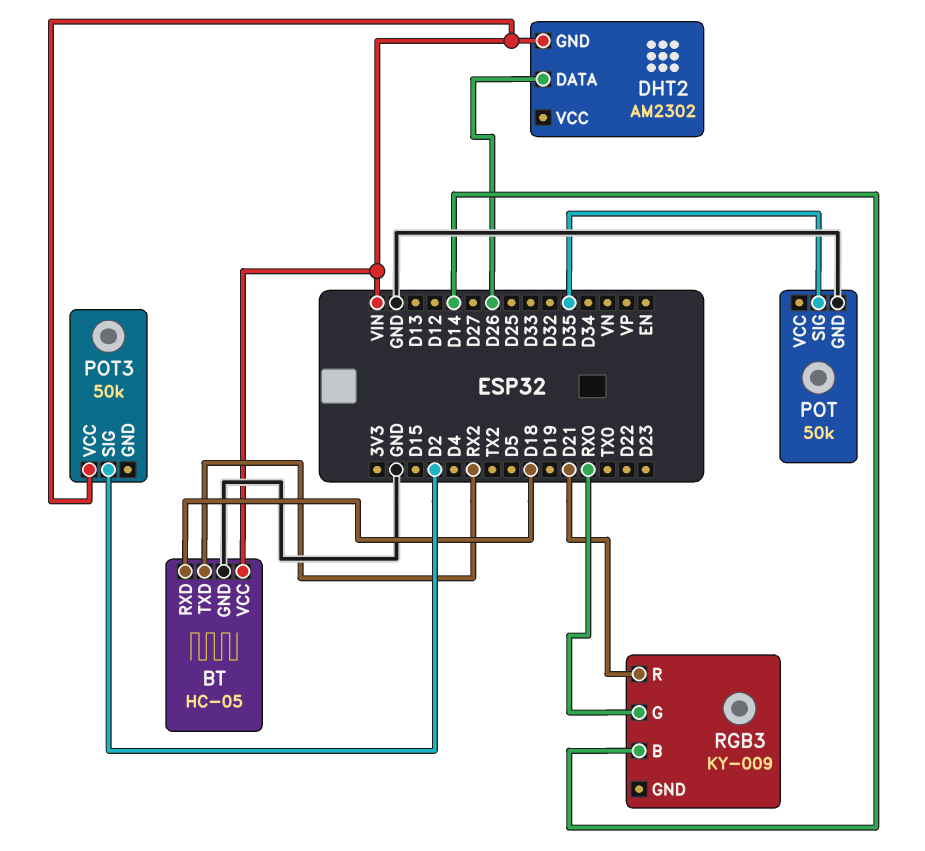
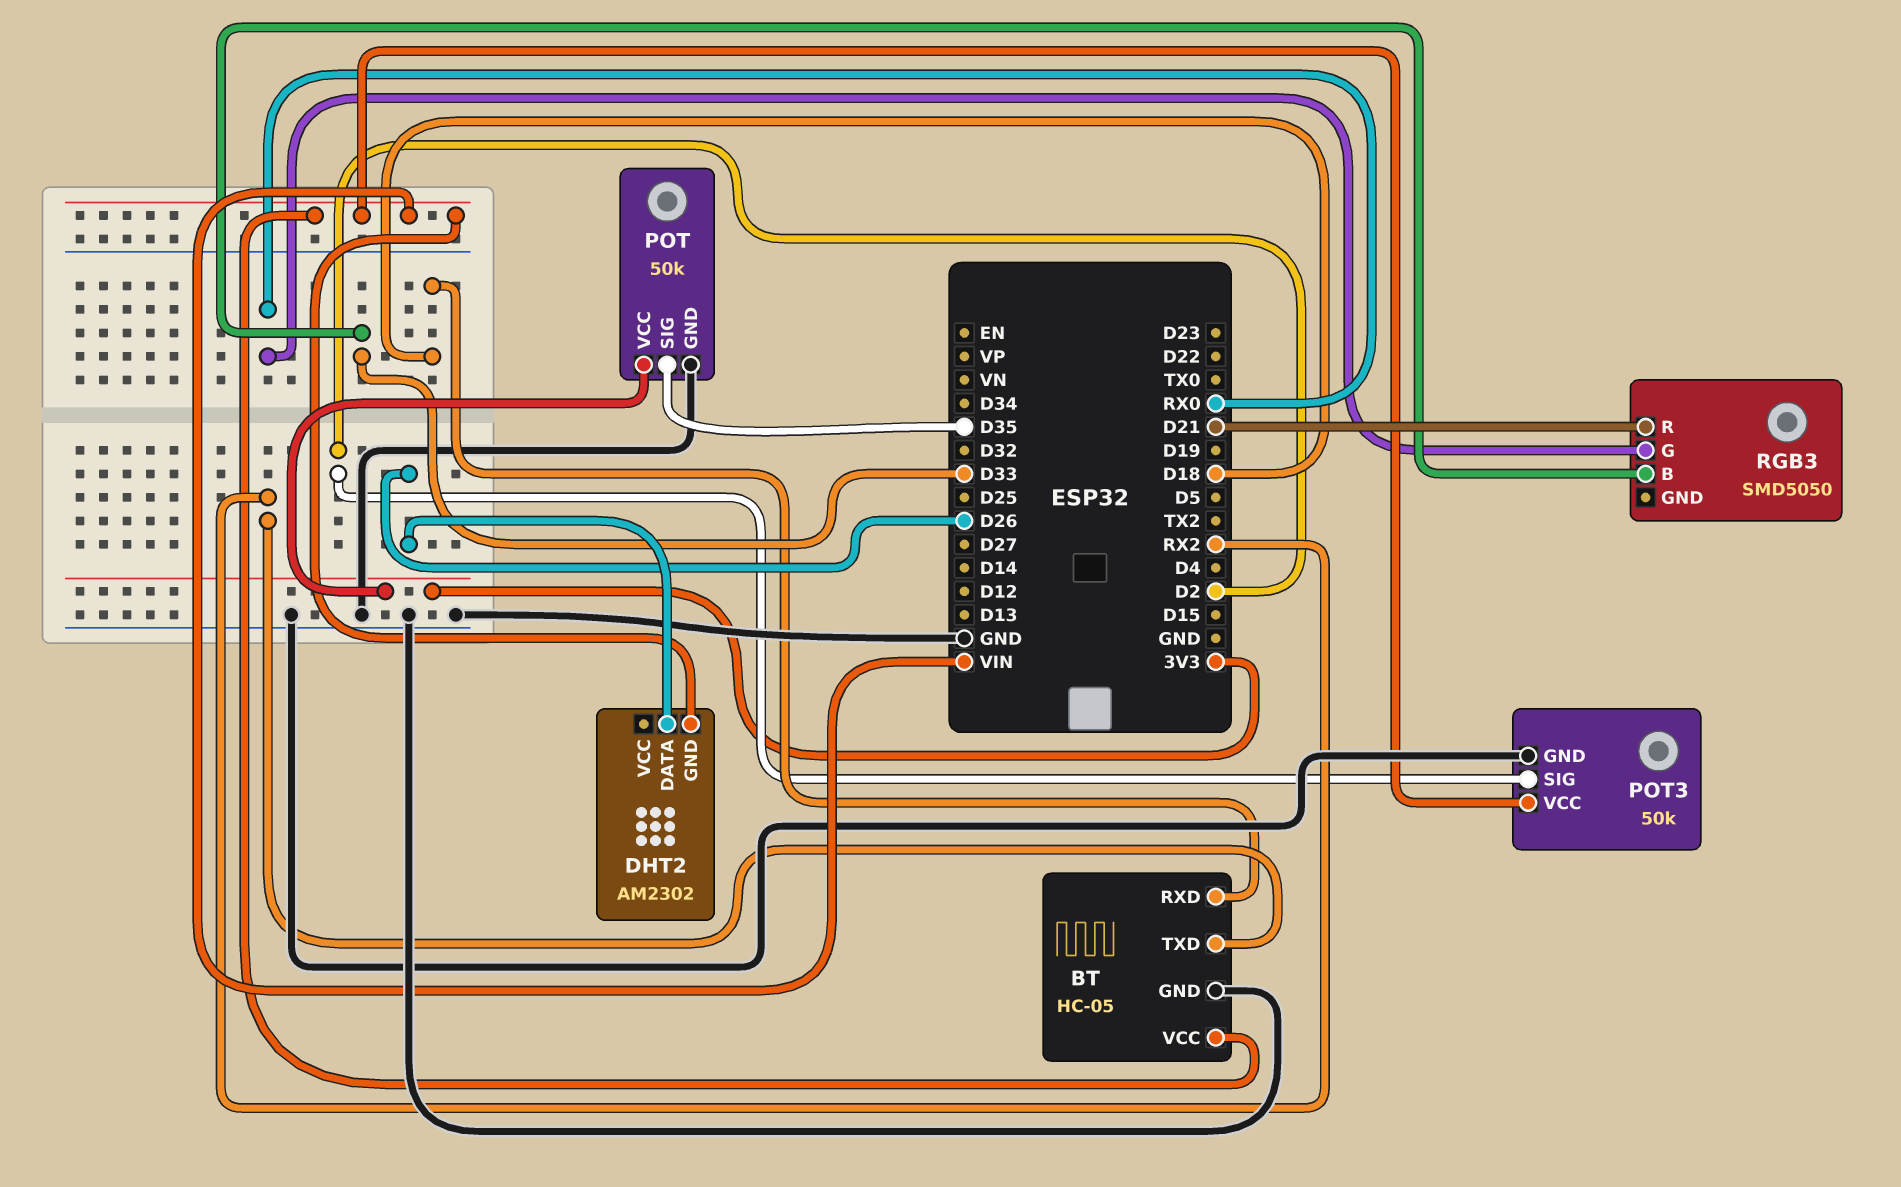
POT pin VCC: none -> 3V3
POT3 pin GND: none -> GND
RGB3: KY-009 -> SMD5050
RGB3 pin B: D14 -> D33

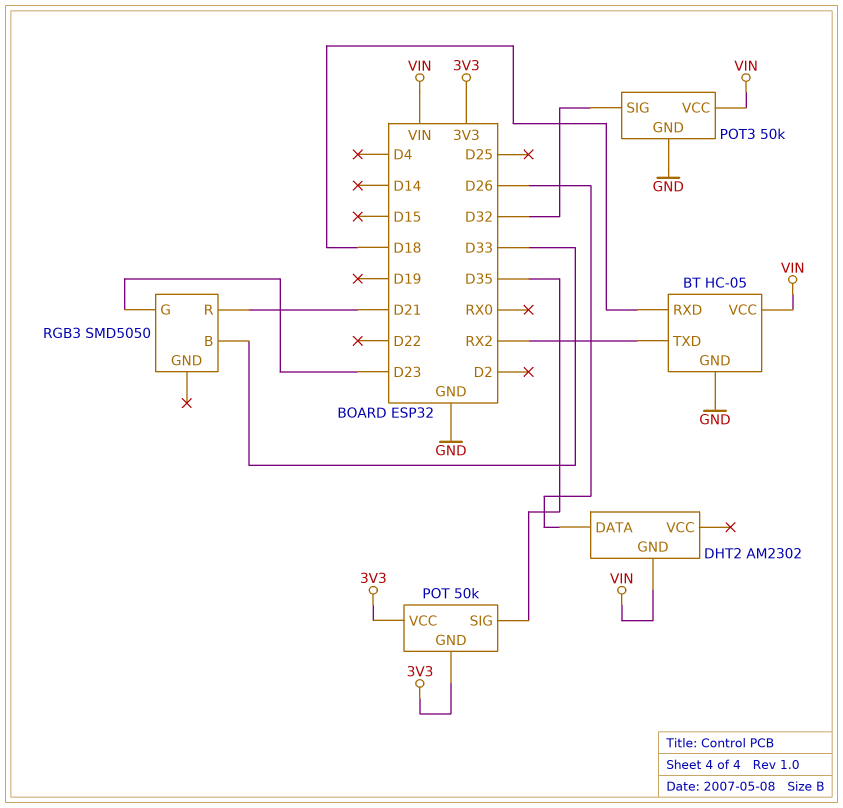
POT pin GND: GND -> 3V3
POT3 pin SIG: D2 -> D32
RGB3 pin G: RX0 -> D23

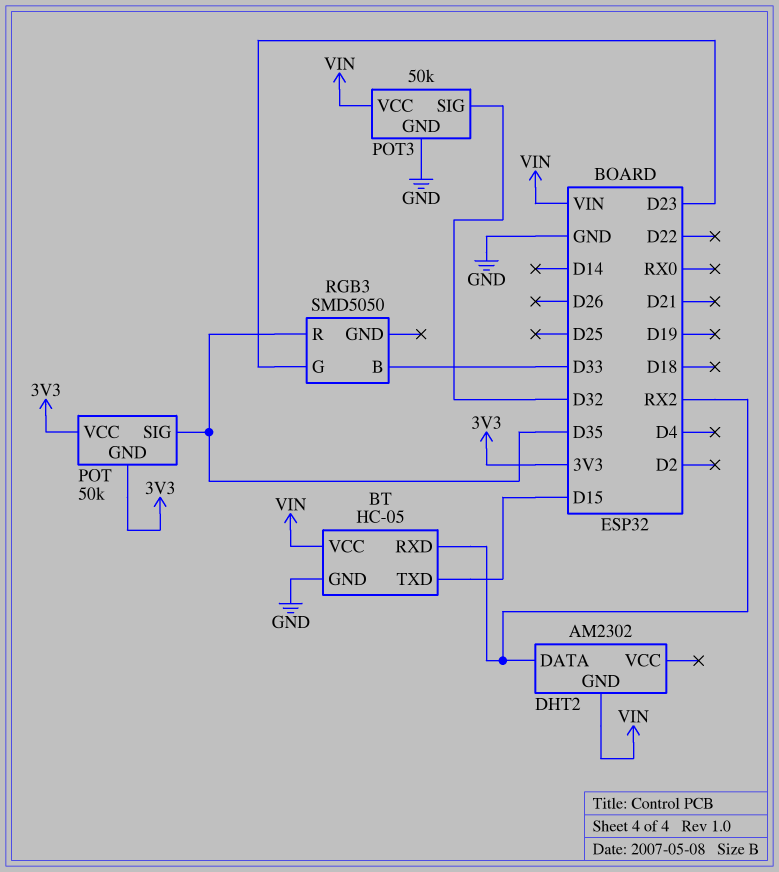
BT pin RXD: D18 -> RX2
BT pin TXD: RX2 -> D15
DHT2 pin DATA: D26 -> RX2
RGB3 pin R: D21 -> D35

